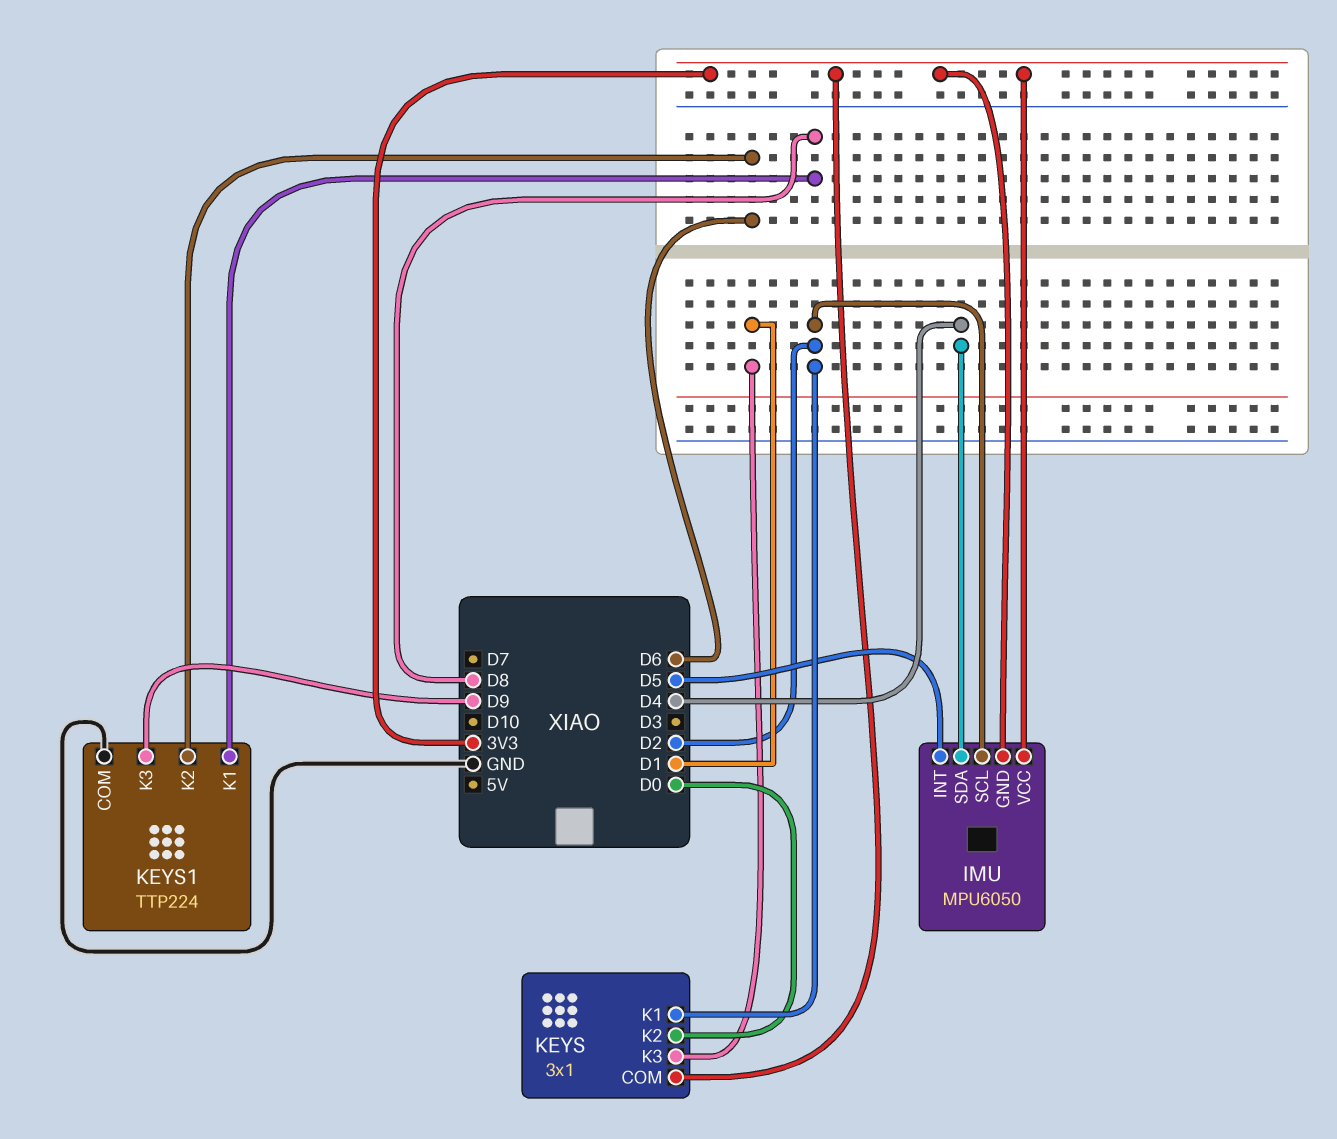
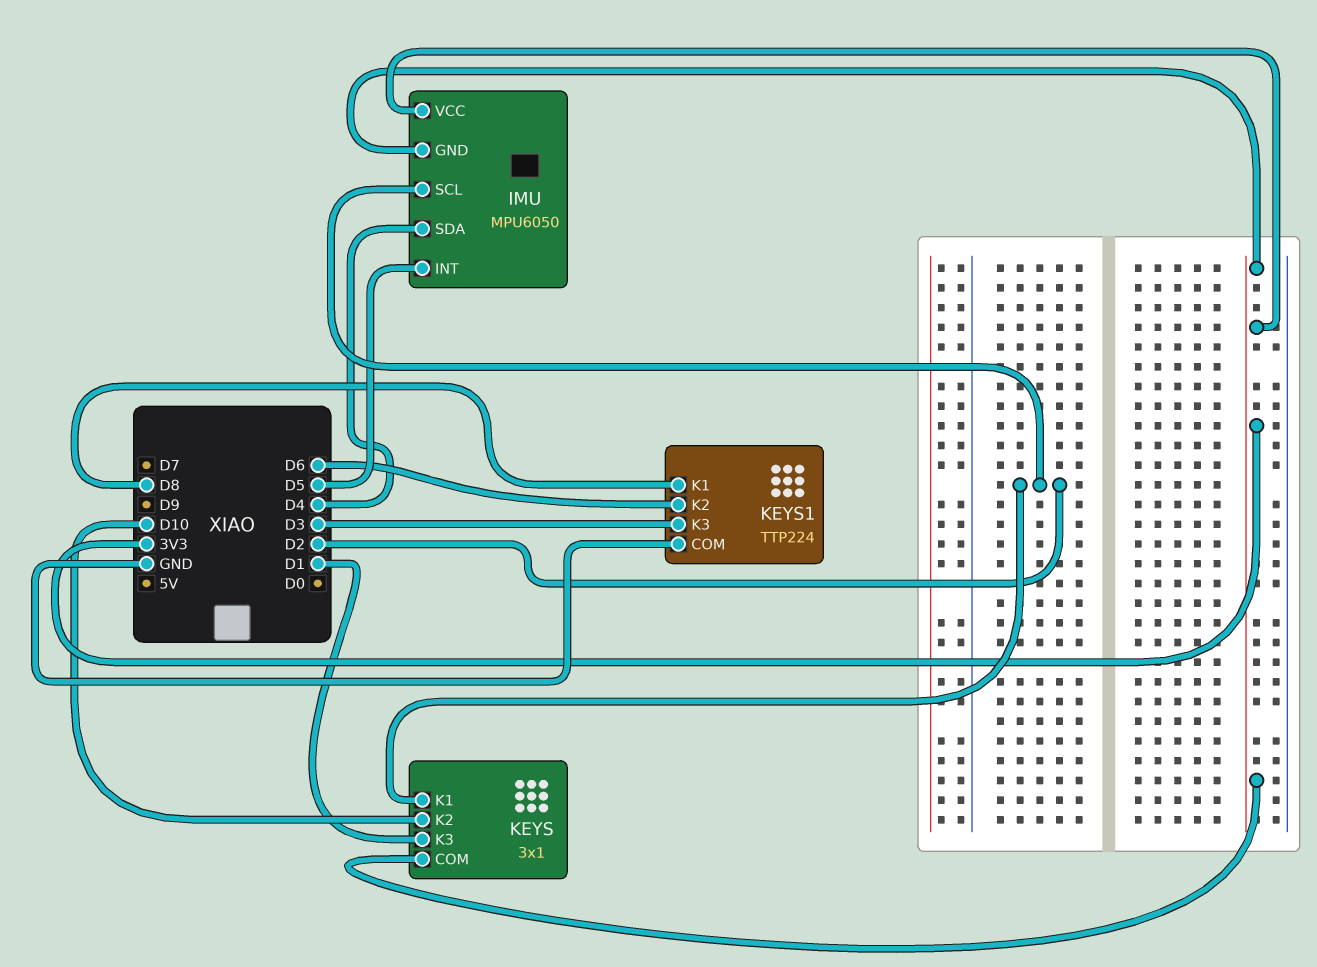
KEYS pin K2: D0 -> D10
KEYS1 pin K3: D9 -> D3

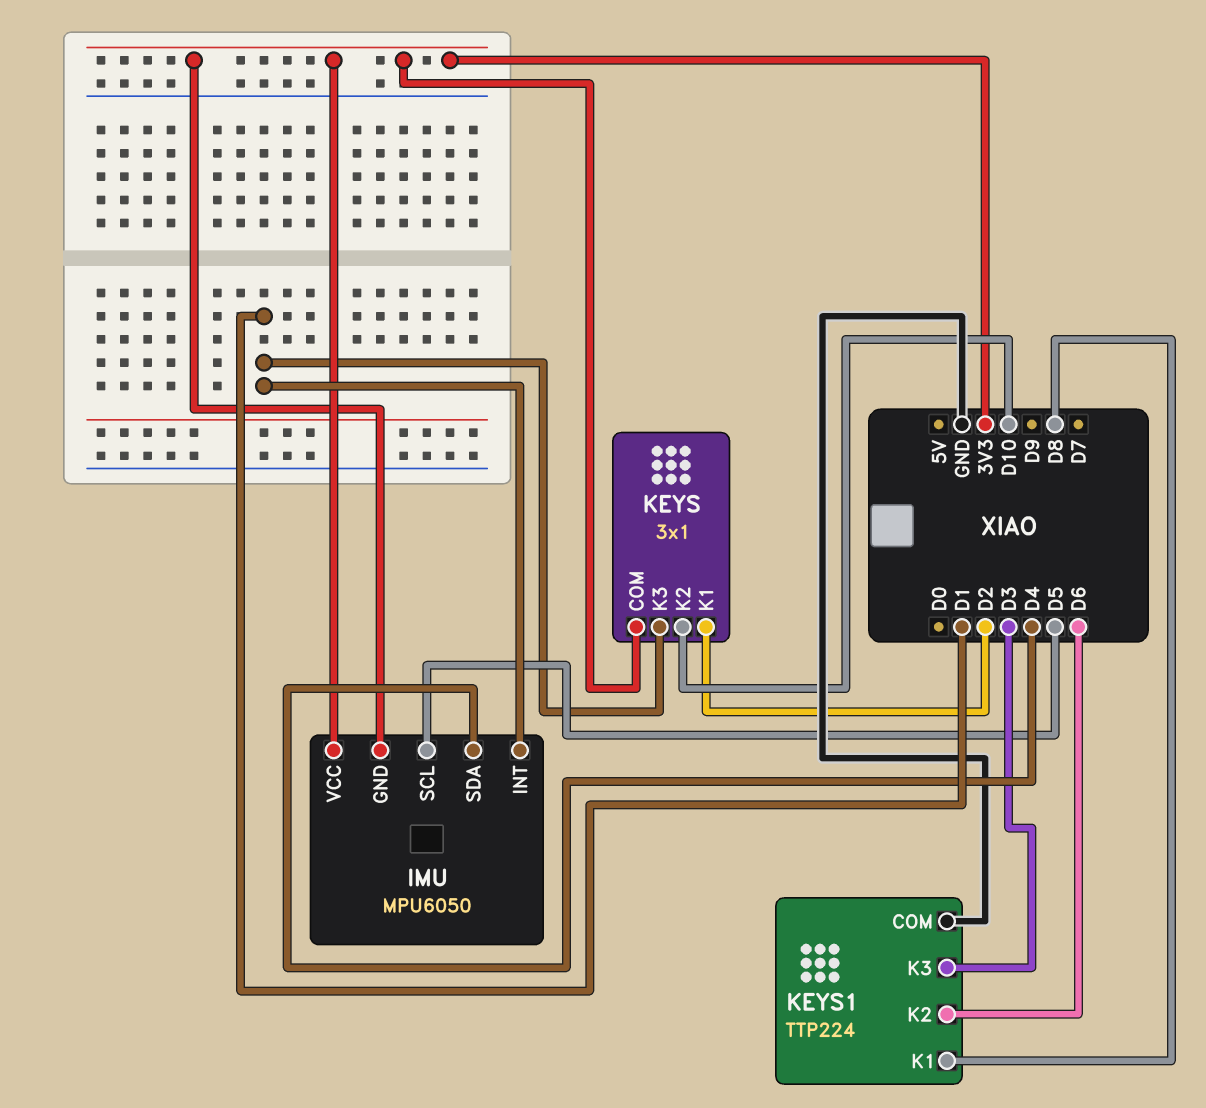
IMU pin INT: D5 -> D1
IMU pin SCL: D2 -> D5

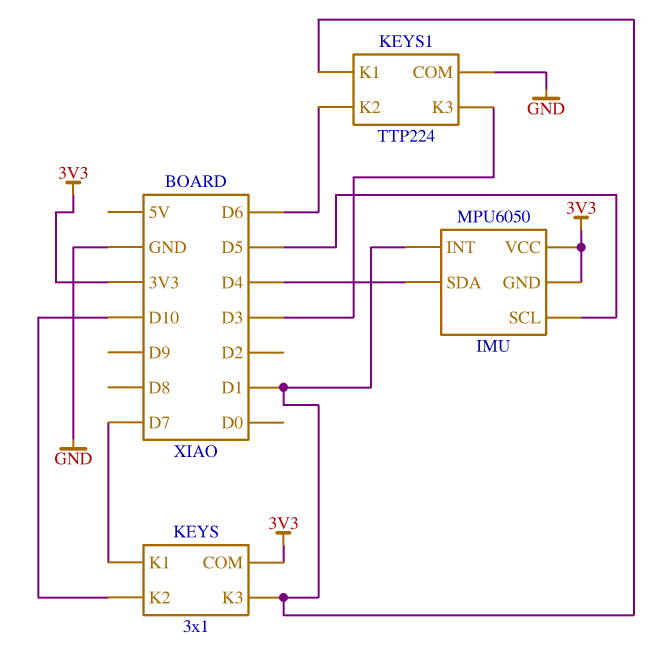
KEYS pin K1: D2 -> D7
KEYS1 pin K1: D8 -> D1

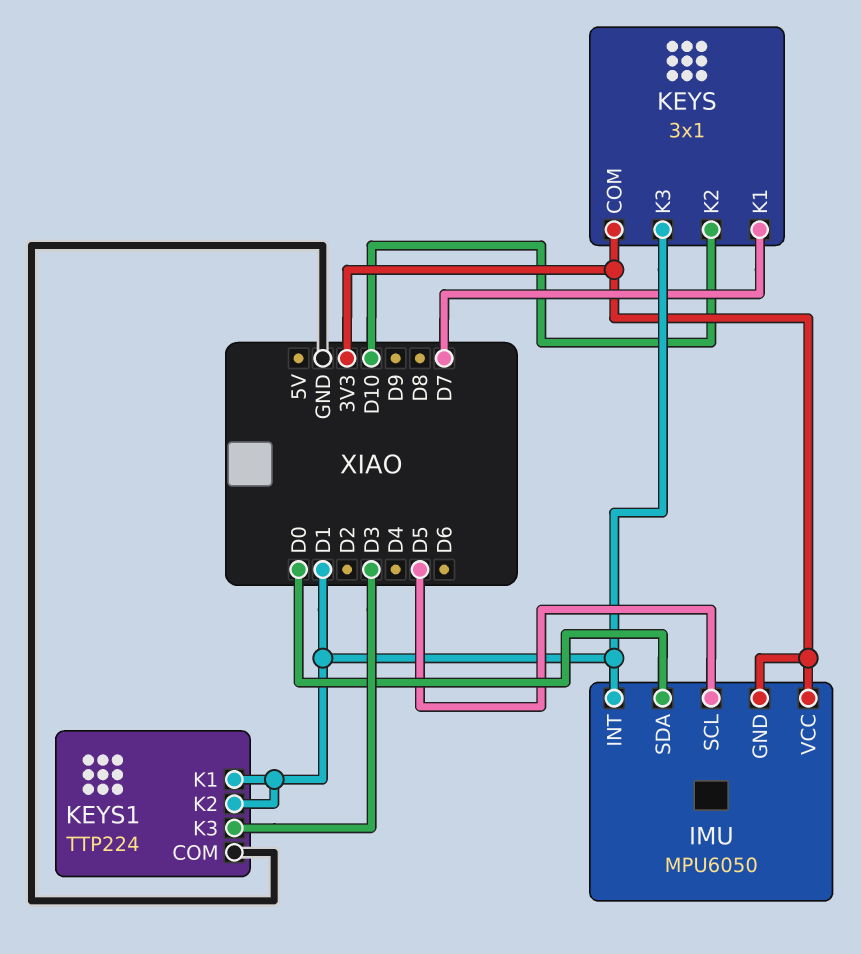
IMU pin SDA: D4 -> D0
KEYS1 pin K2: D6 -> D1

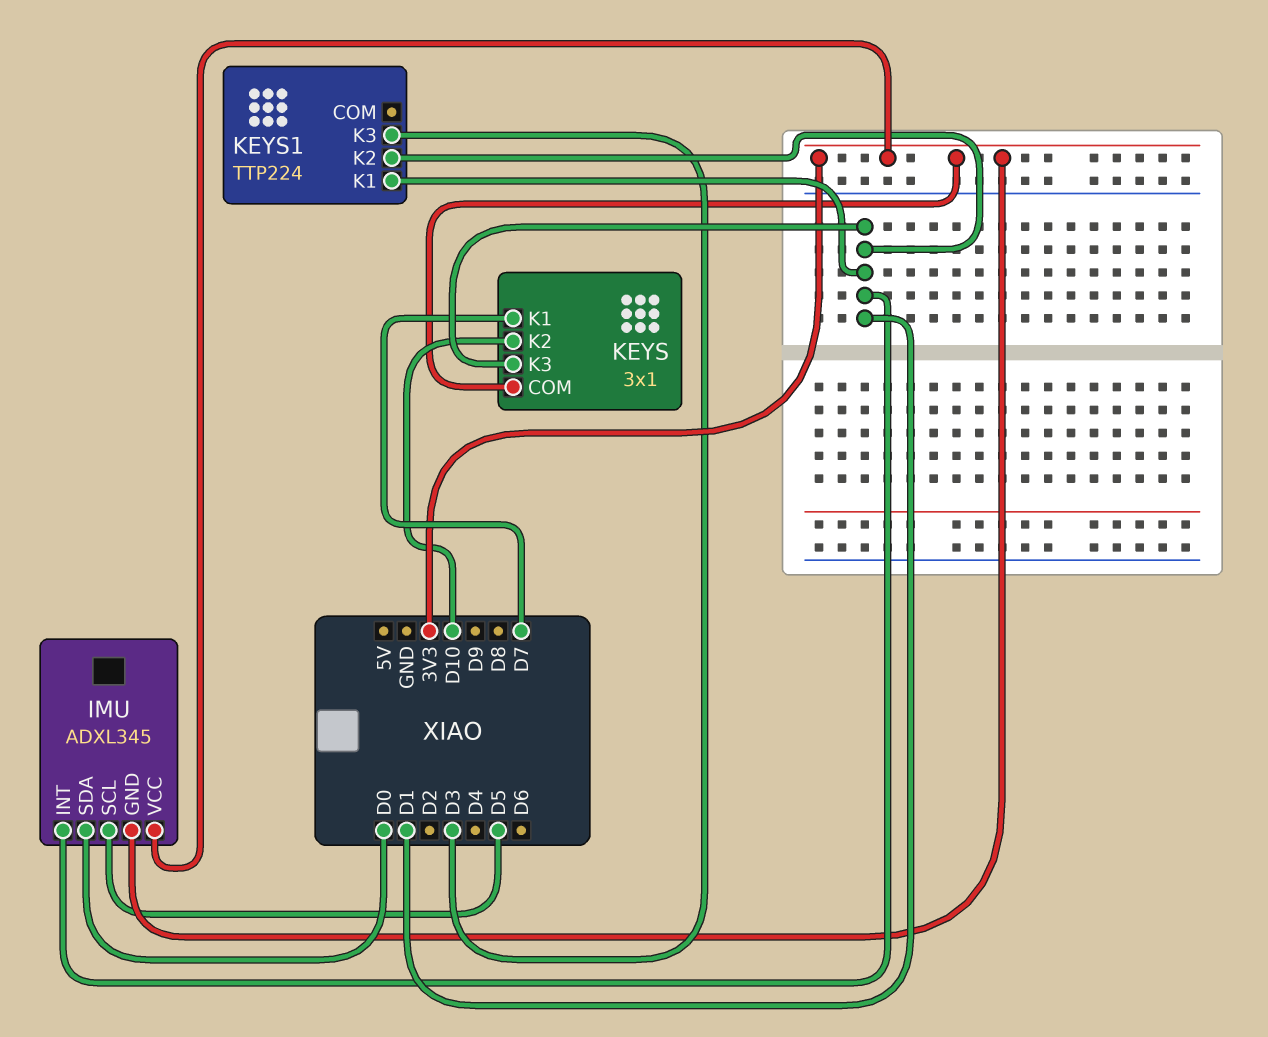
IMU: MPU6050 -> ADXL345
KEYS1 pin COM: GND -> none

